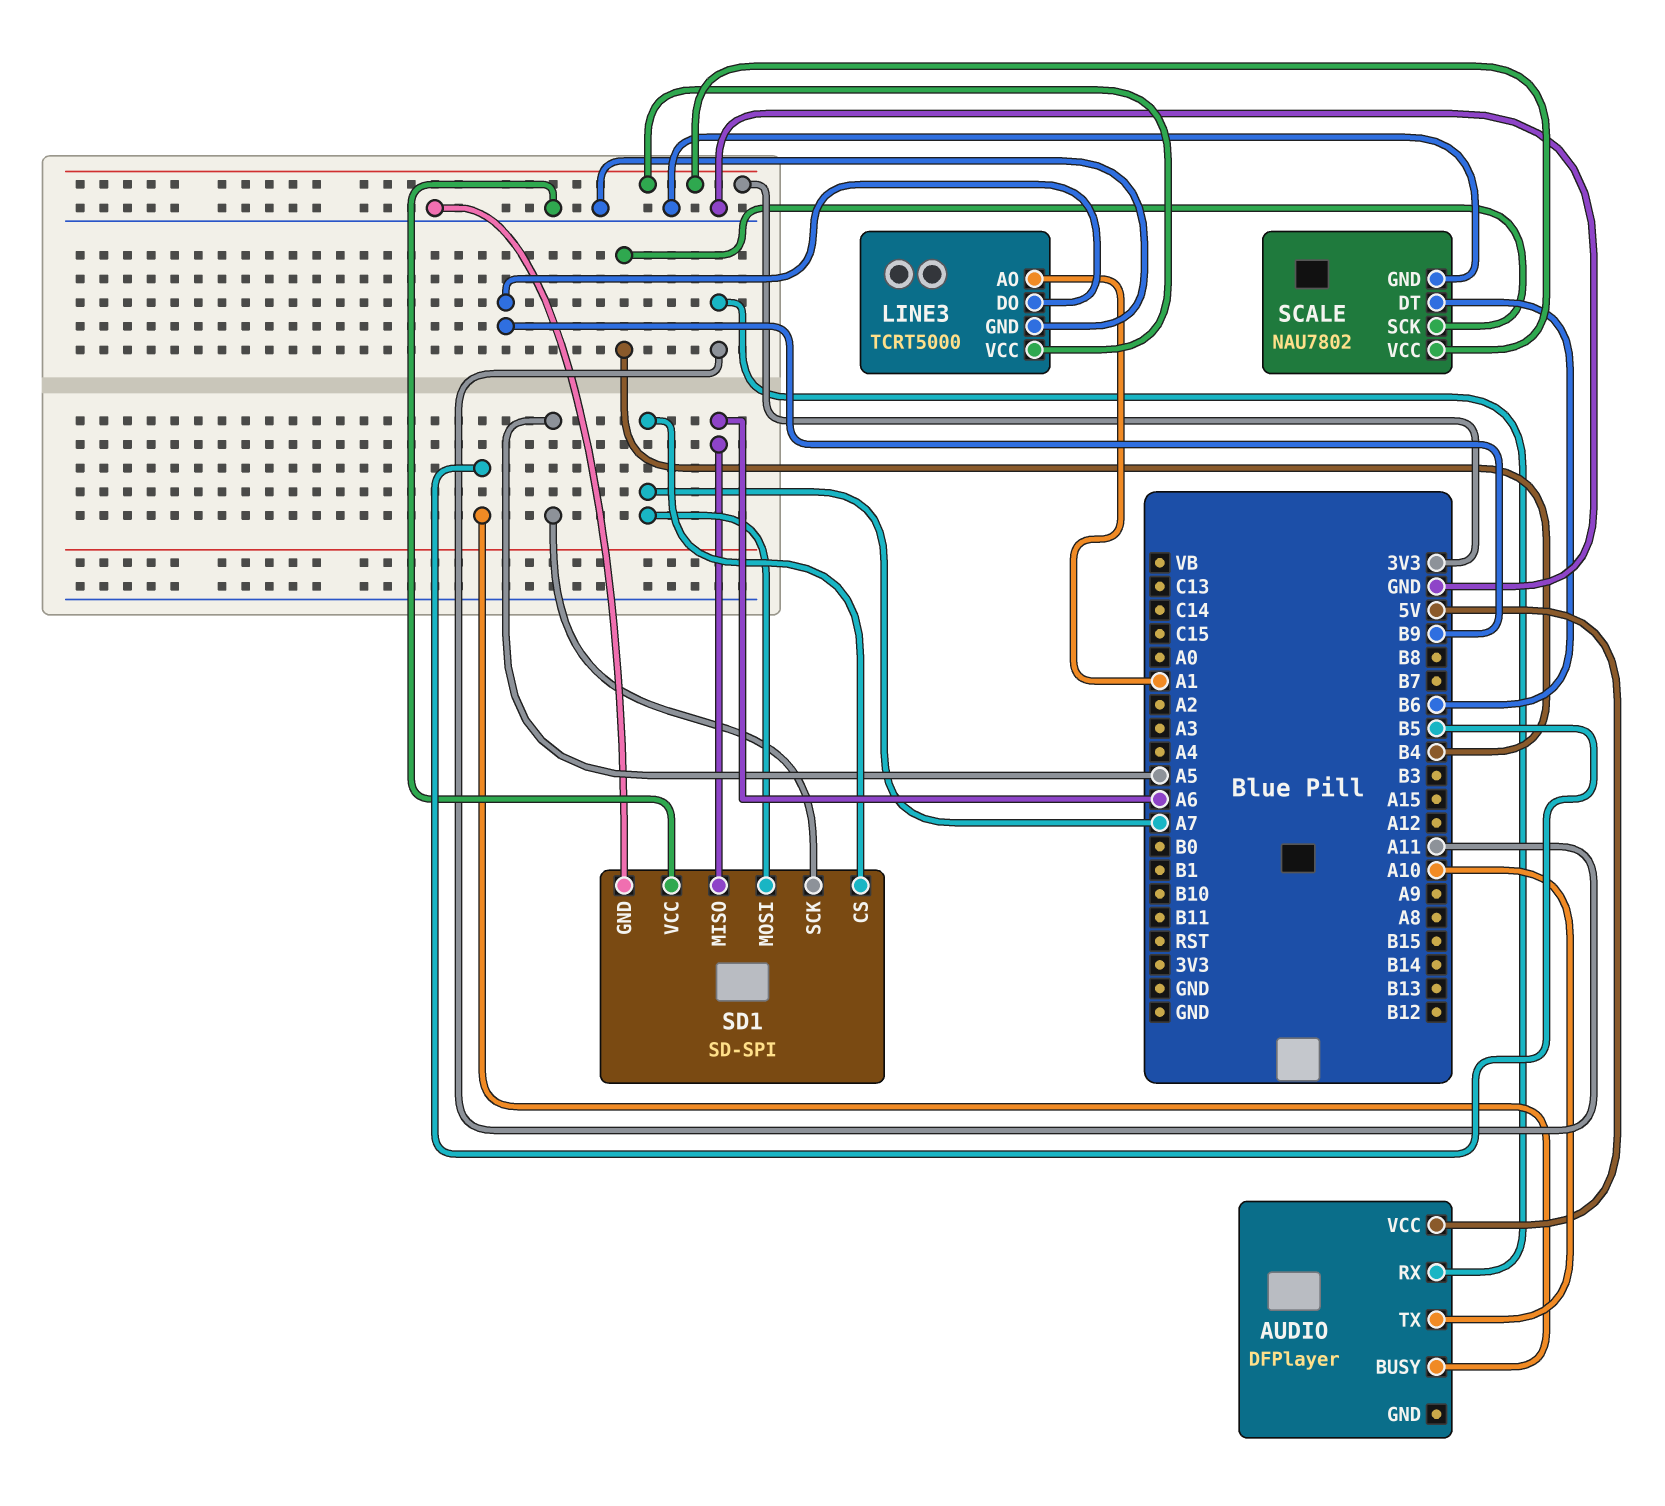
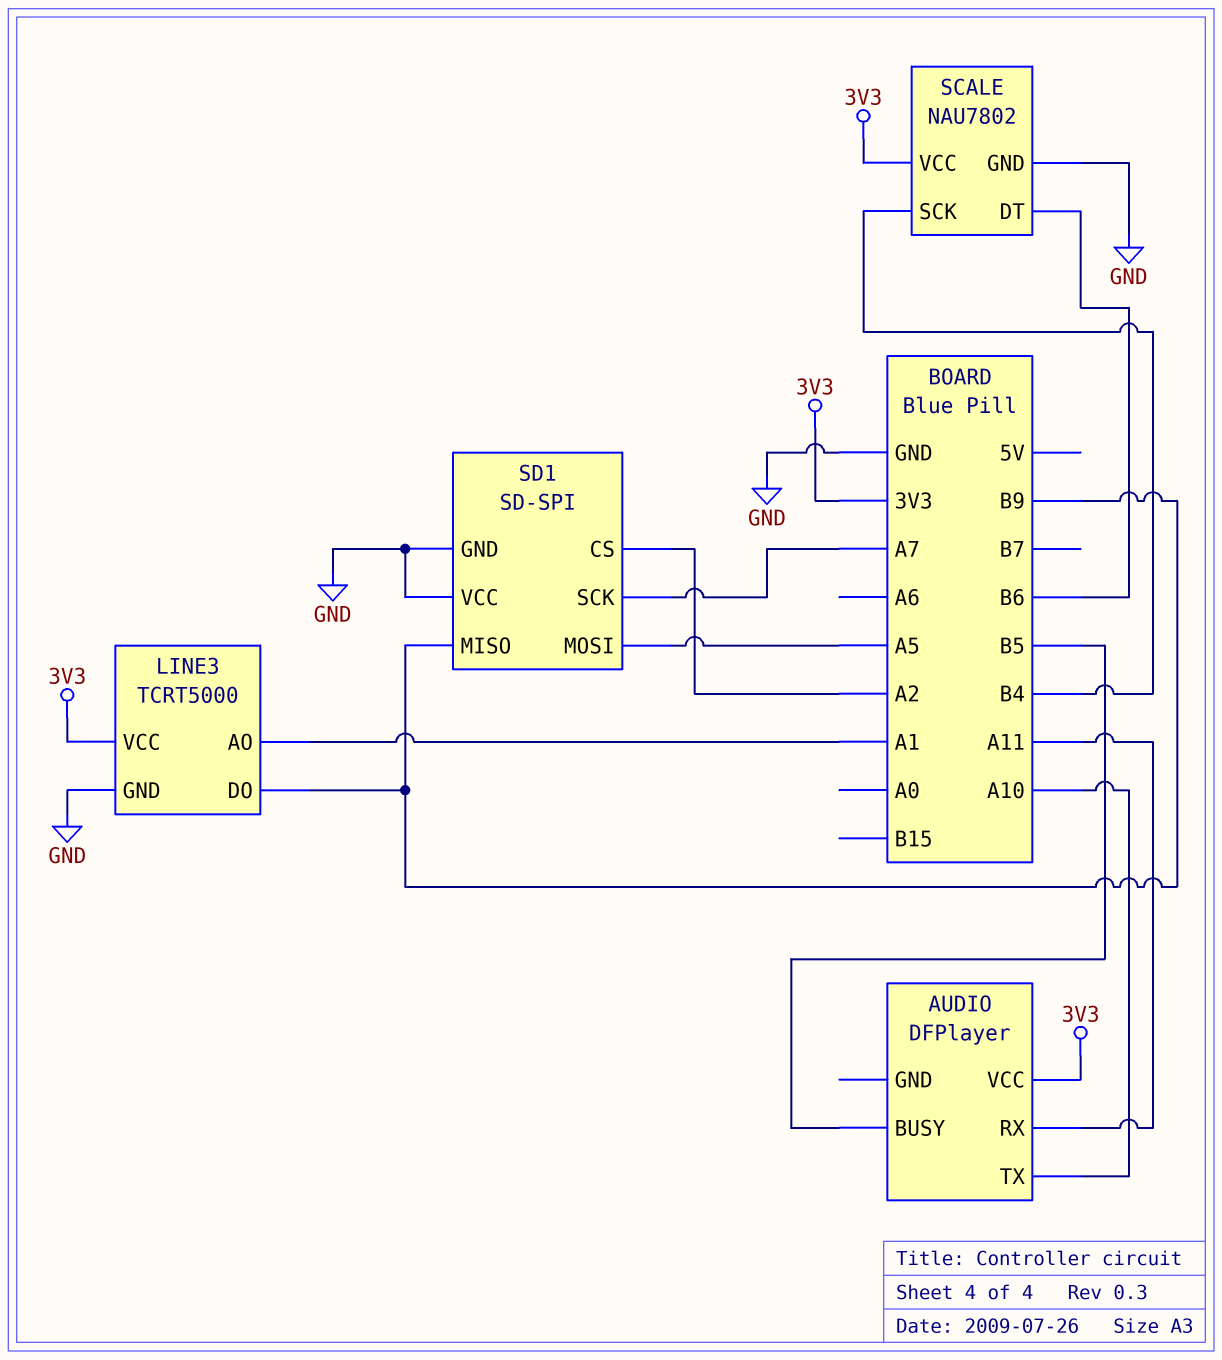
AUDIO pin VCC: 5V -> 3V3
SD1 pin CS: A7 -> A2
SD1 pin MISO: A6 -> B9
SD1 pin MOSI: A7 -> A5
SD1 pin SCK: A5 -> A7

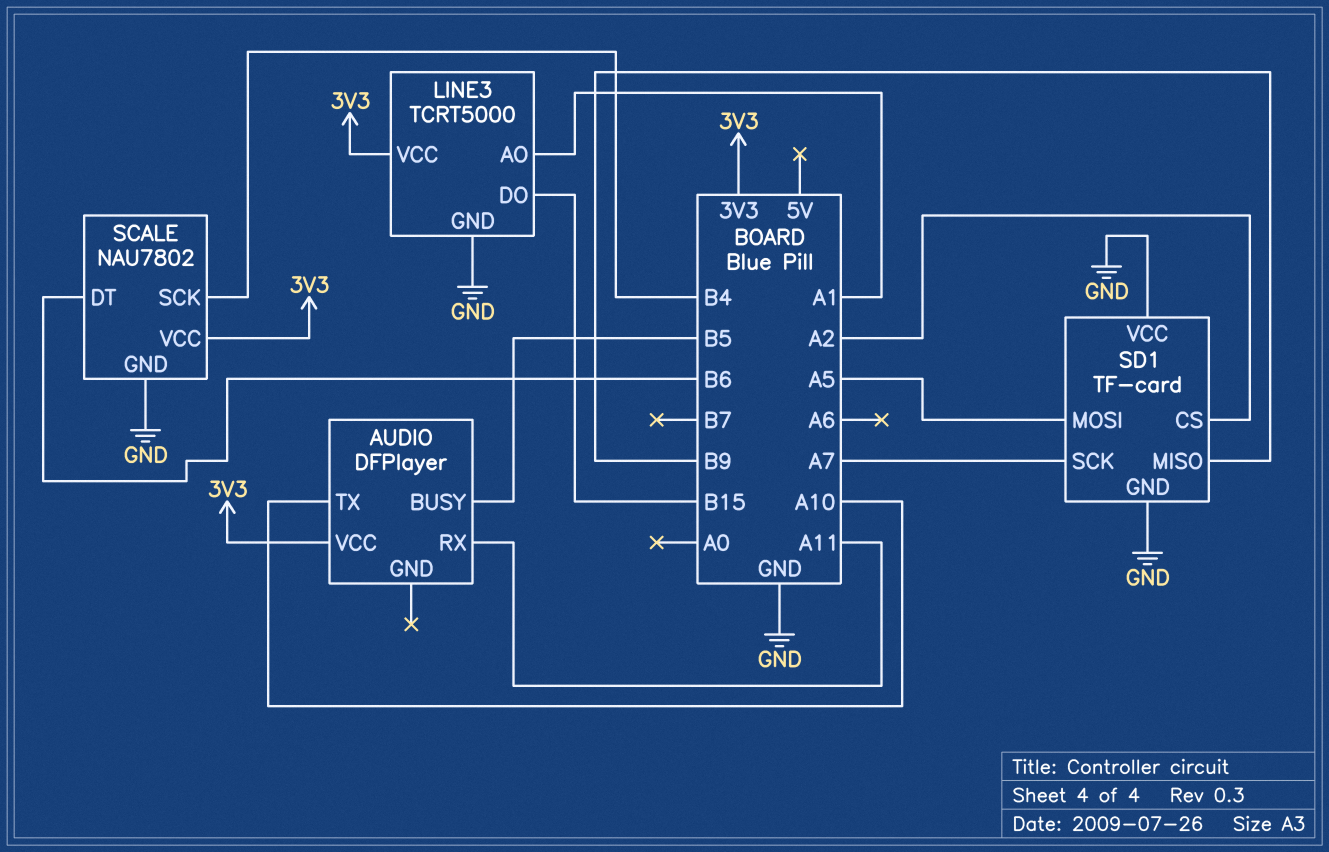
LINE3 pin DO: B9 -> B15
SD1: SD-SPI -> TF-card

